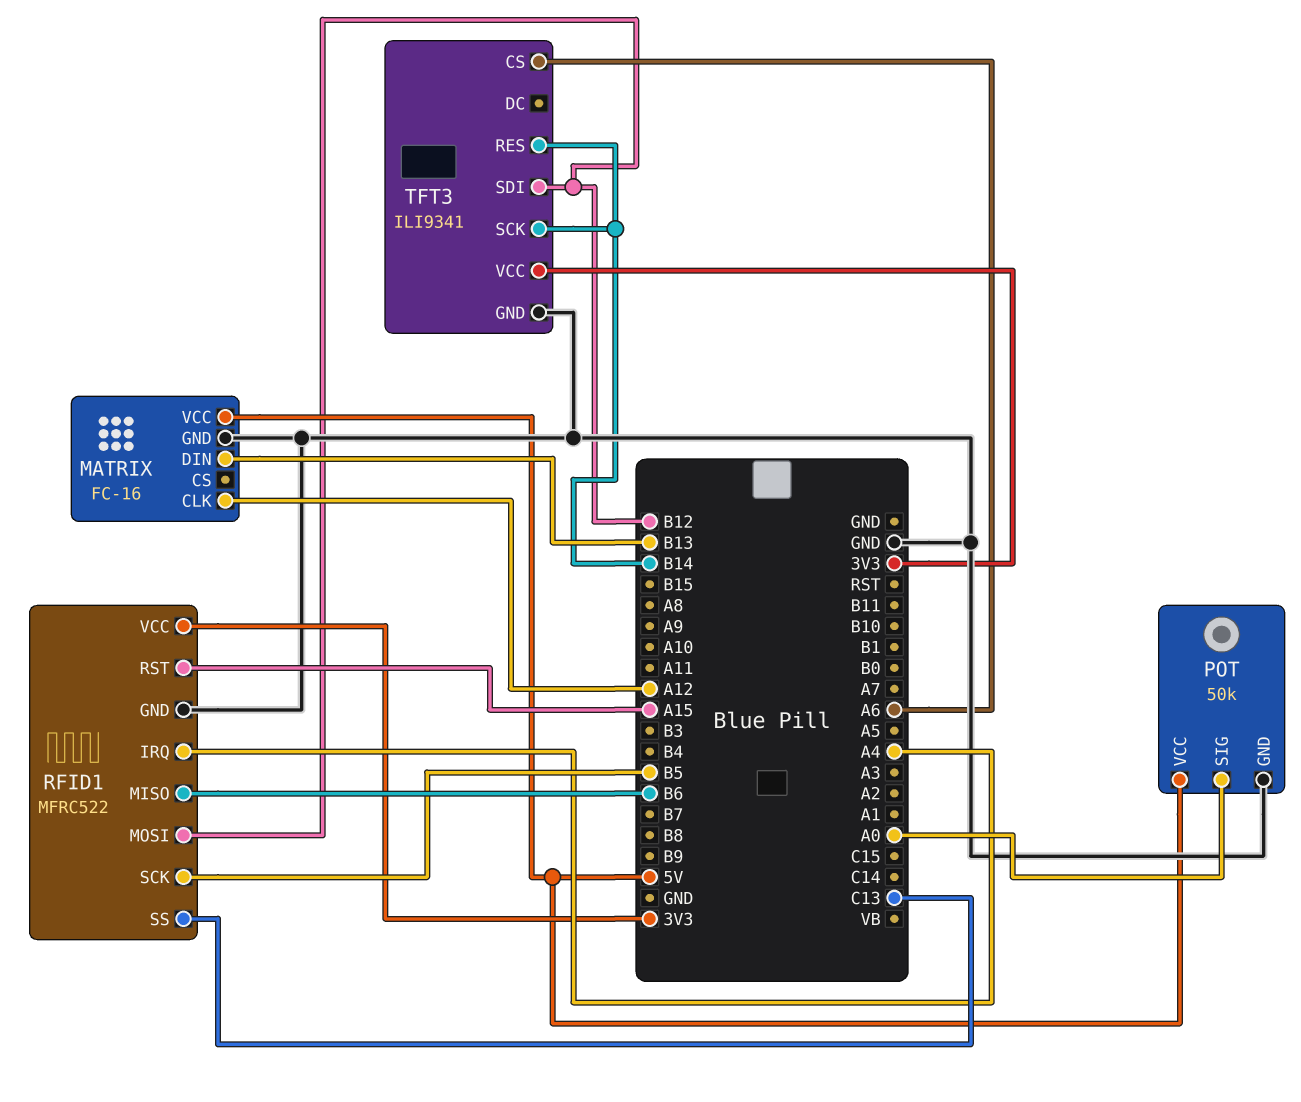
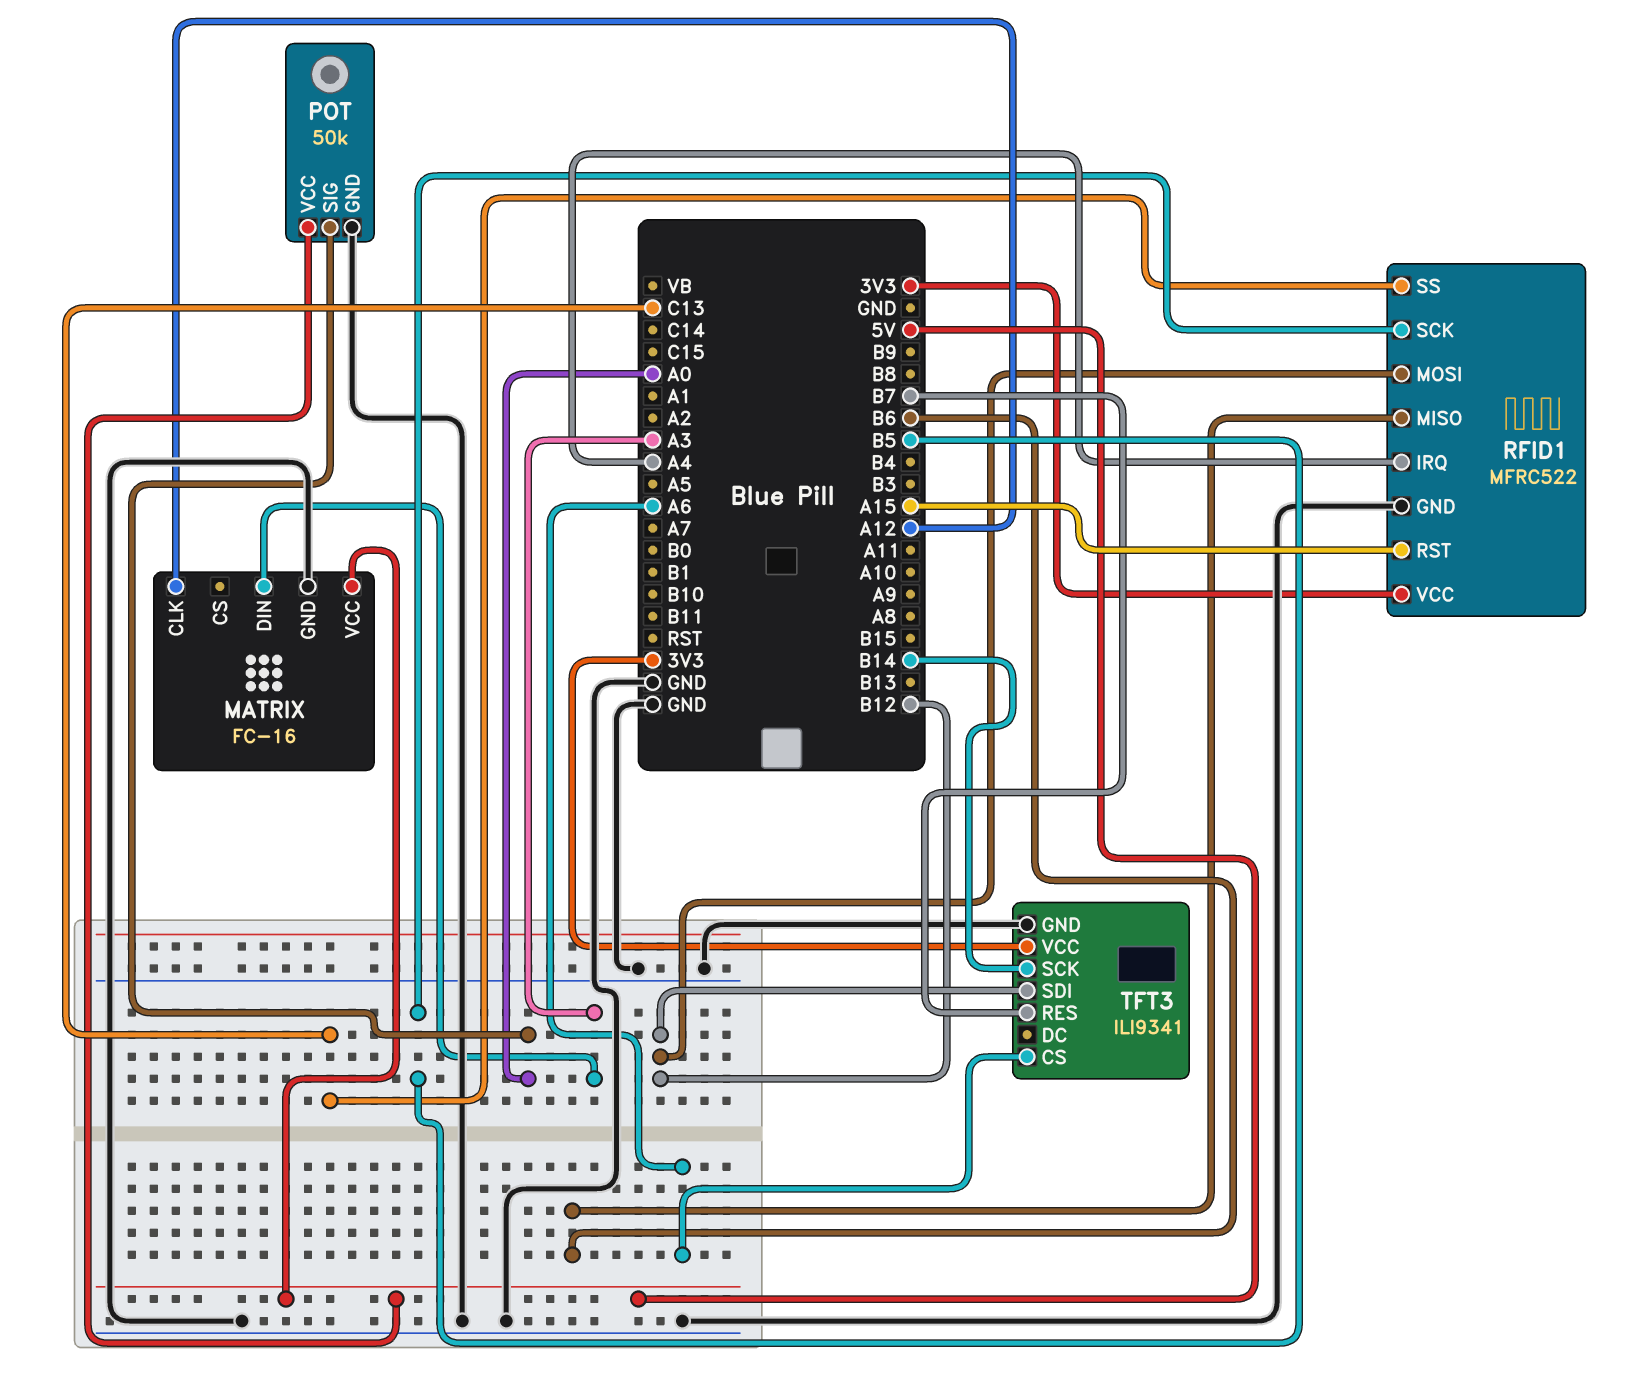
MATRIX pin DIN: B13 -> A3
TFT3 pin RES: B14 -> B7

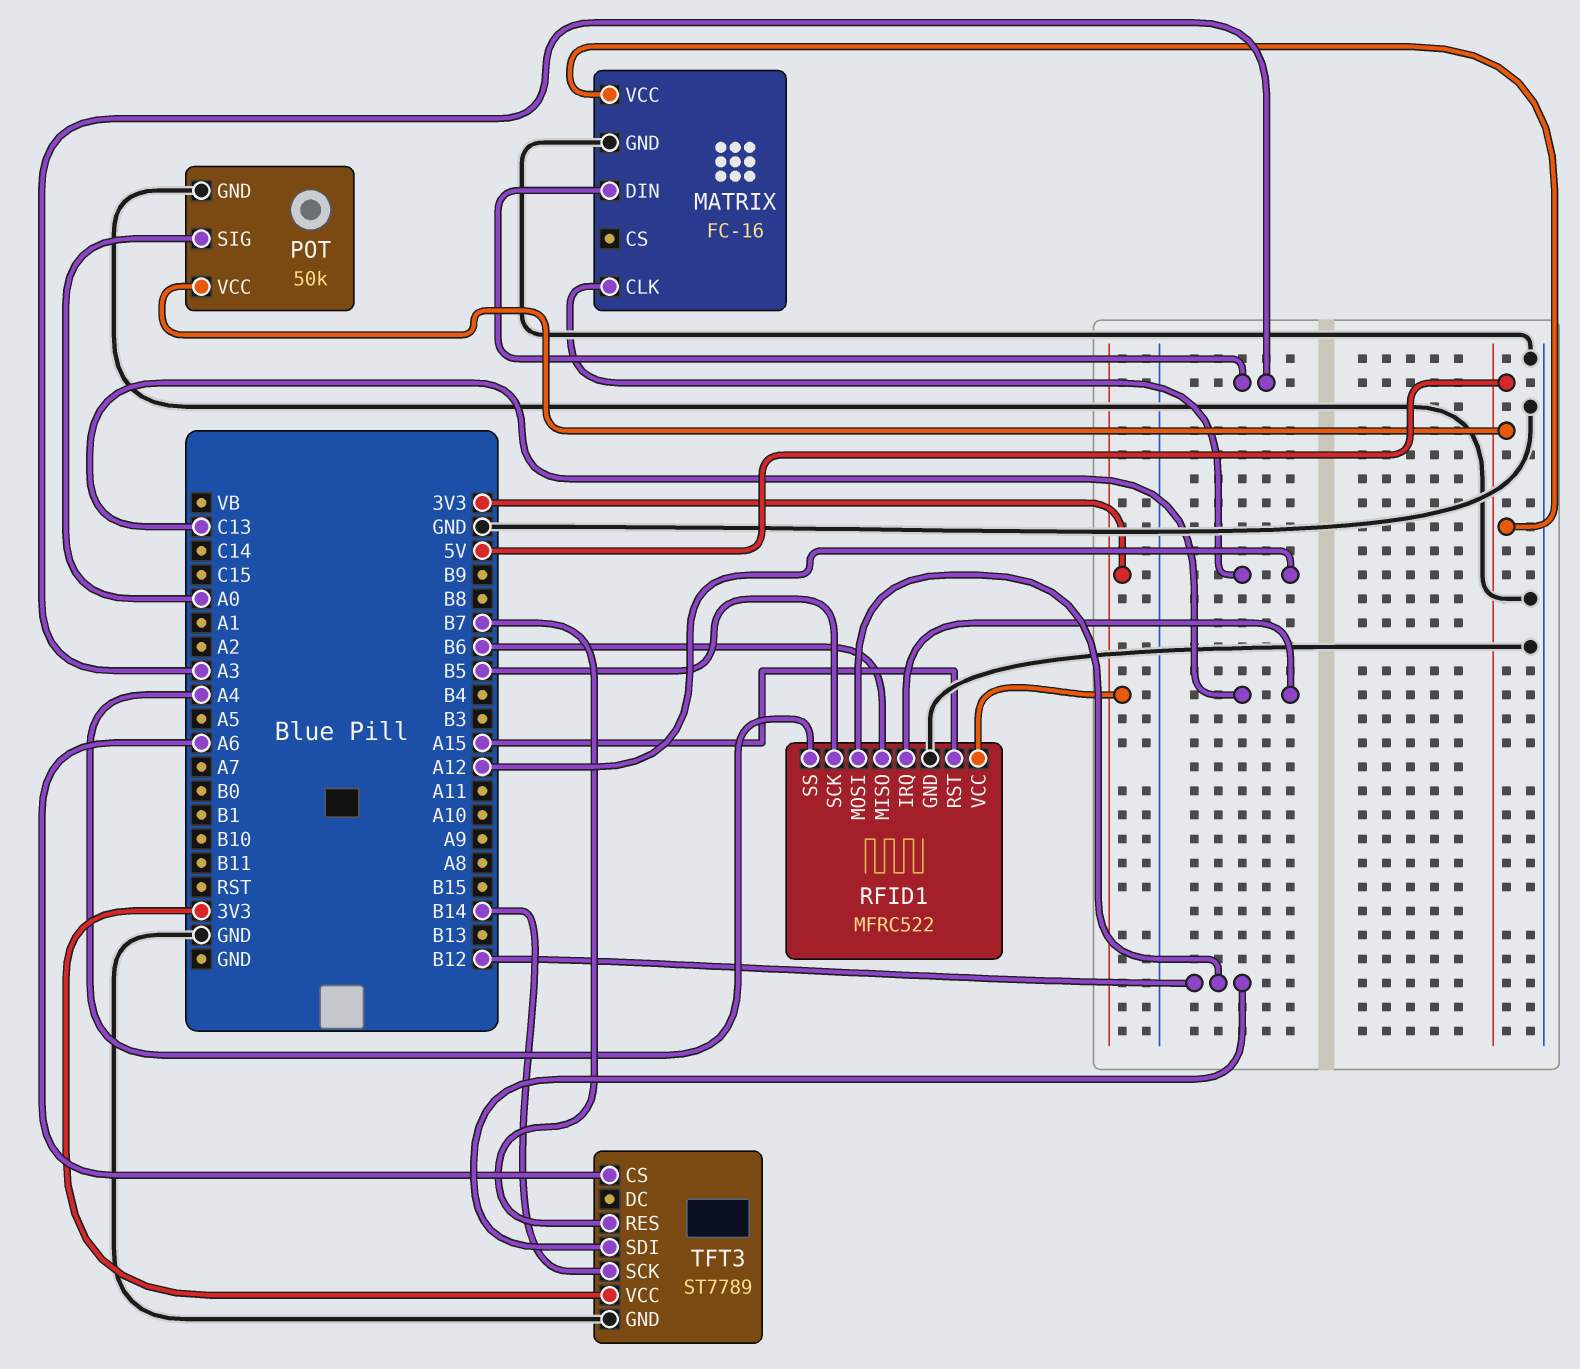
RFID1 pin IRQ: A4 -> C13
RFID1 pin SS: C13 -> A4
TFT3: ILI9341 -> ST7789

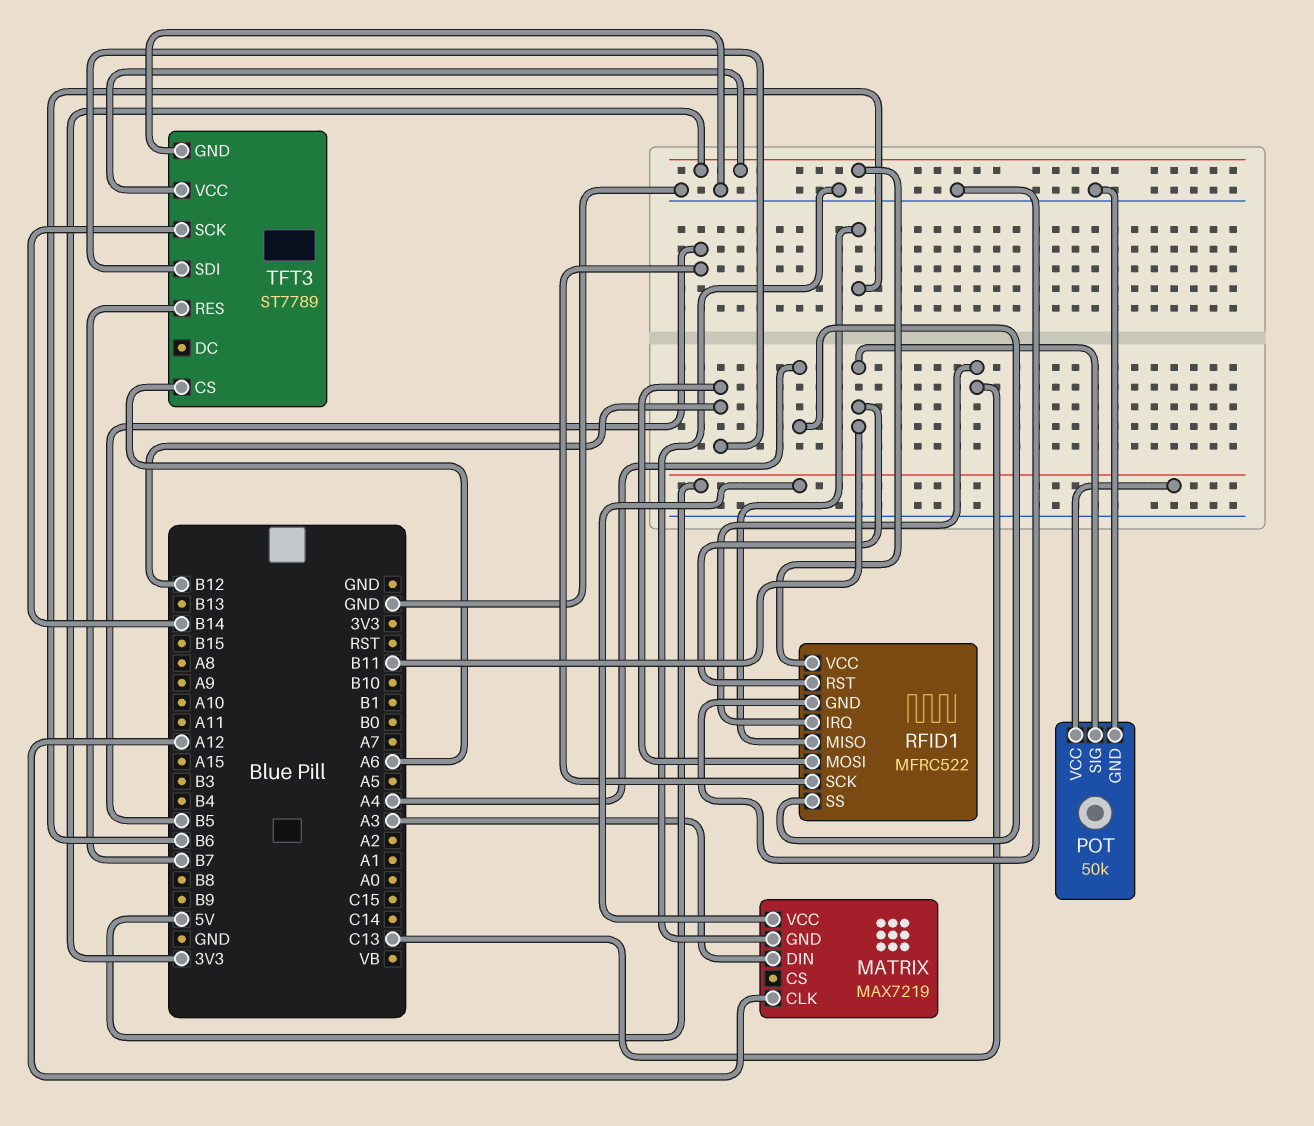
MATRIX: FC-16 -> MAX7219
POT pin SIG: A0 -> B11
RFID1 pin RST: A15 -> B11

